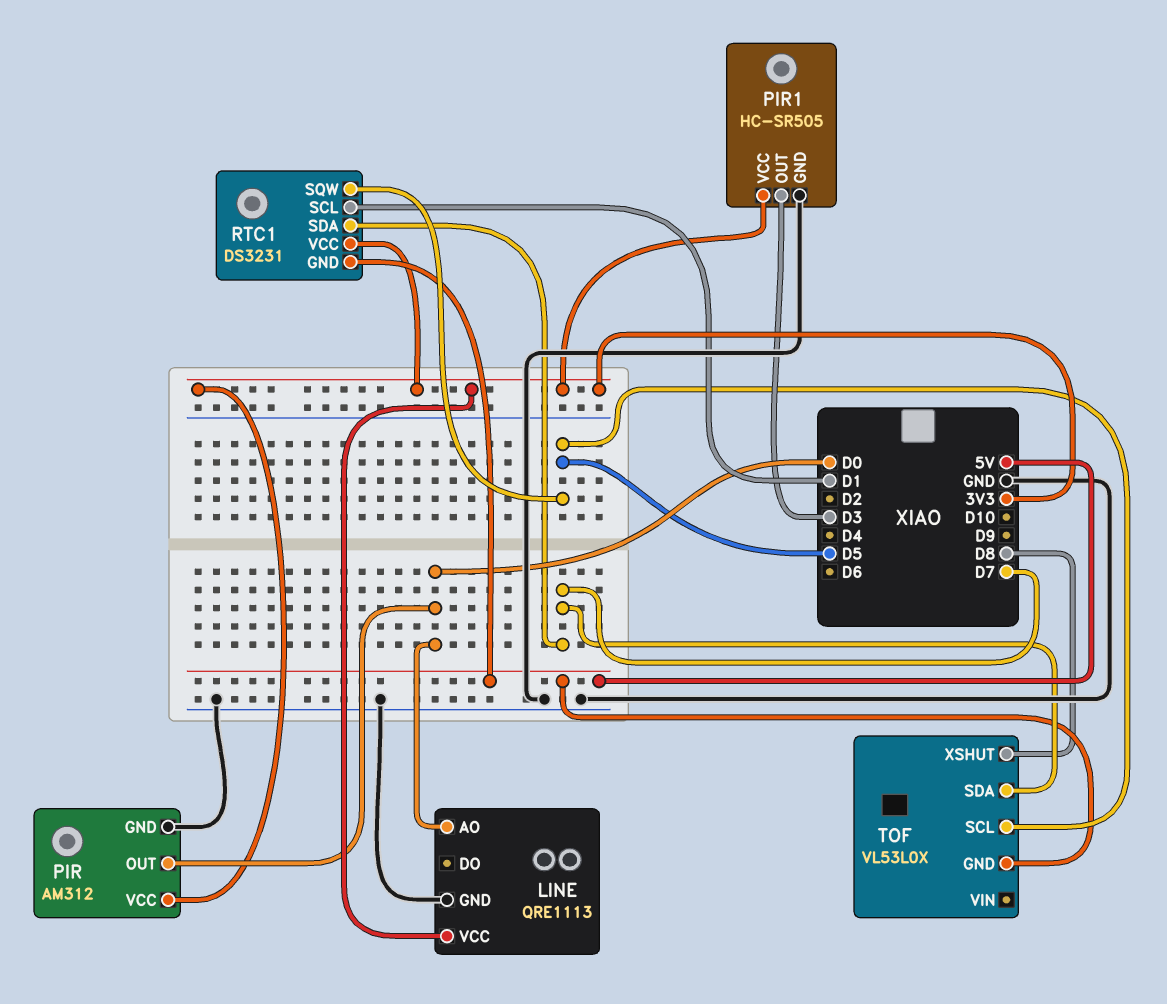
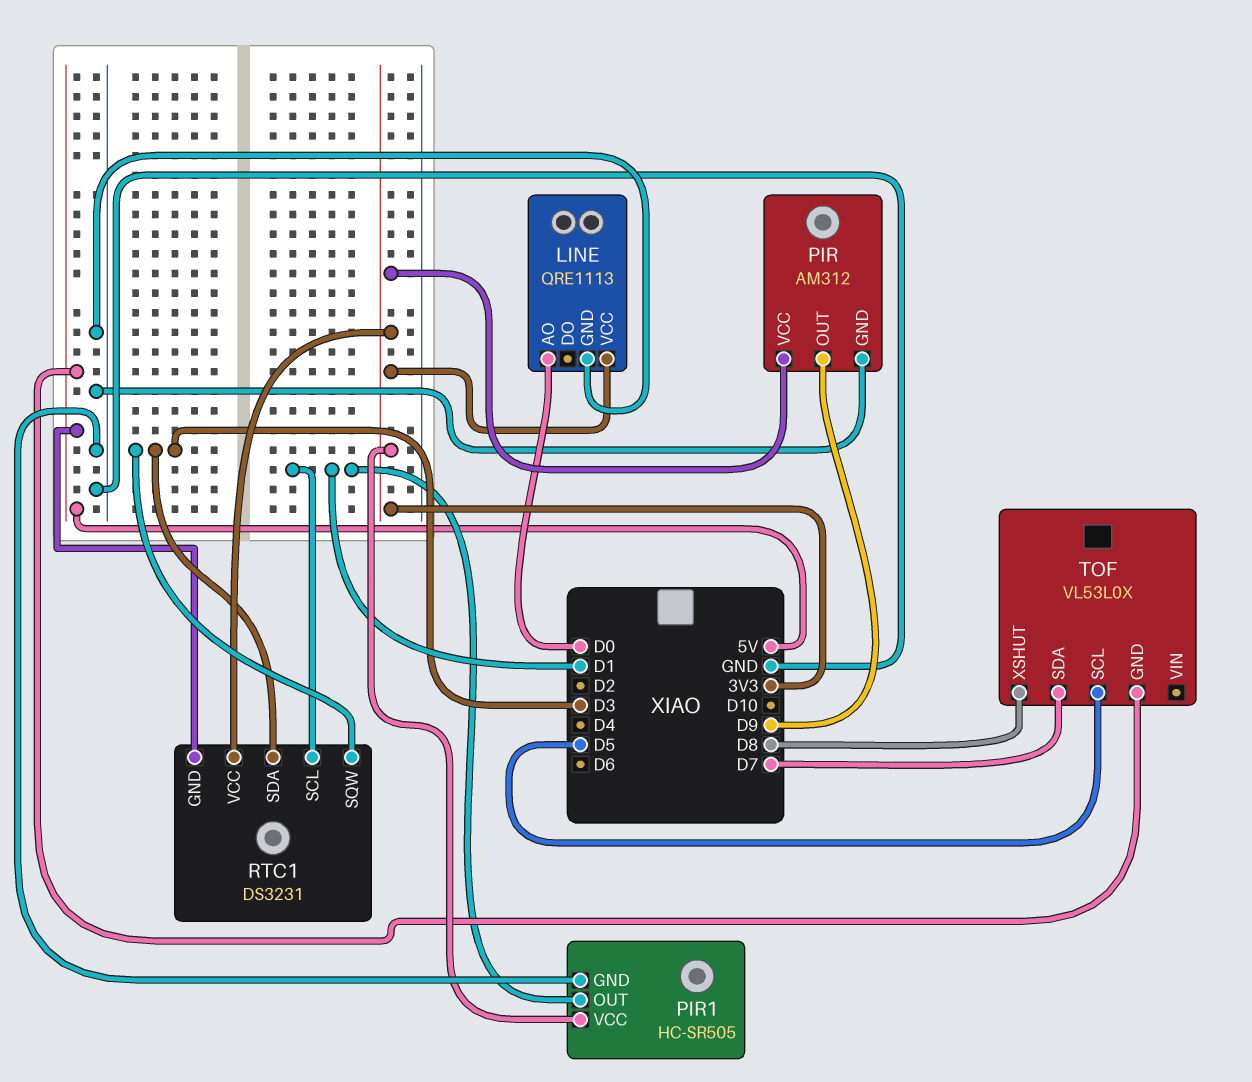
PIR pin OUT: D0 -> D9
PIR1 pin OUT: D3 -> D1
RTC1 pin SDA: D7 -> D3
RTC1 pin SQW: D5 -> D3

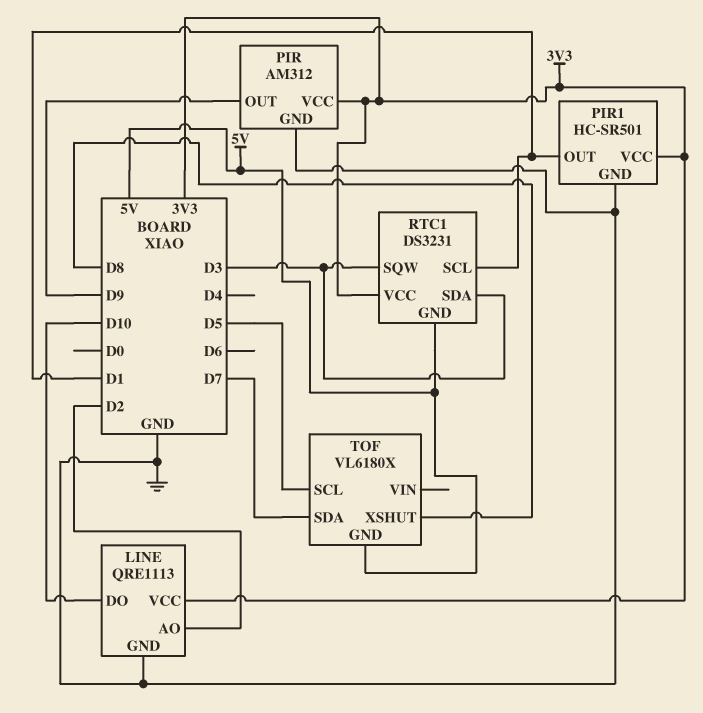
LINE pin AO: D0 -> D2
LINE pin DO: none -> D10
PIR1: HC-SR505 -> HC-SR501
TOF: VL53L0X -> VL6180X

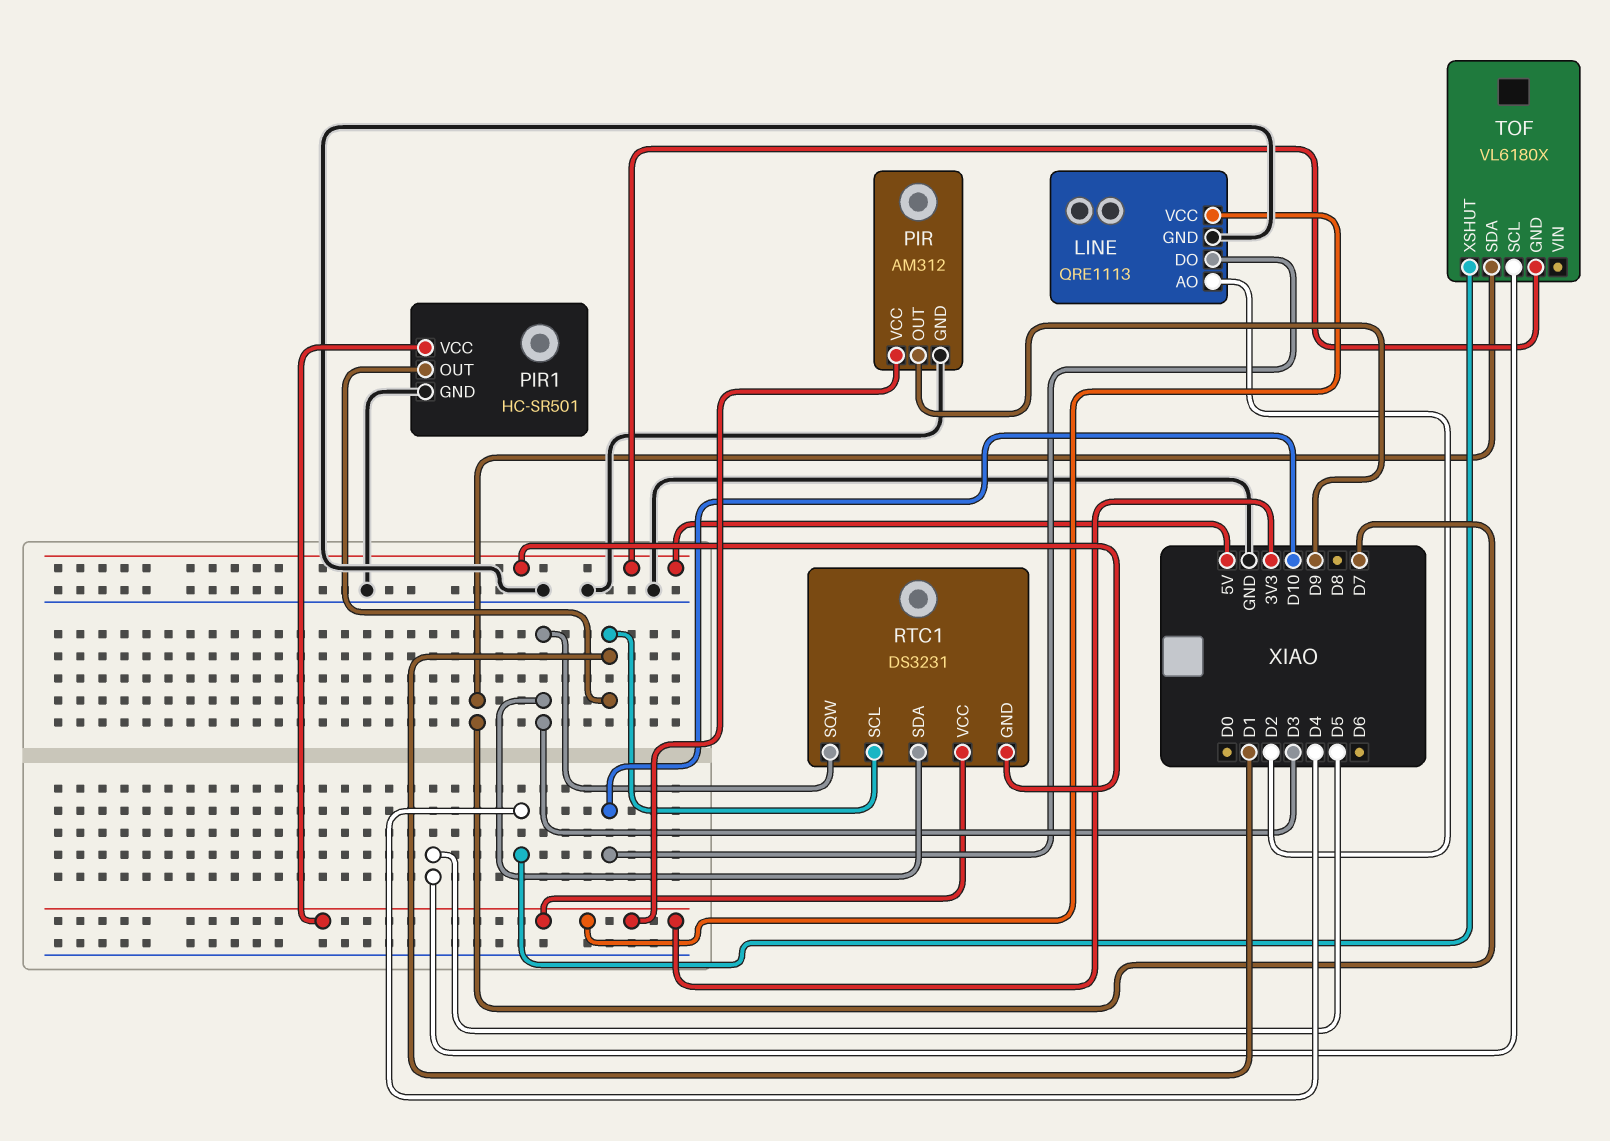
TOF pin XSHUT: D8 -> D4

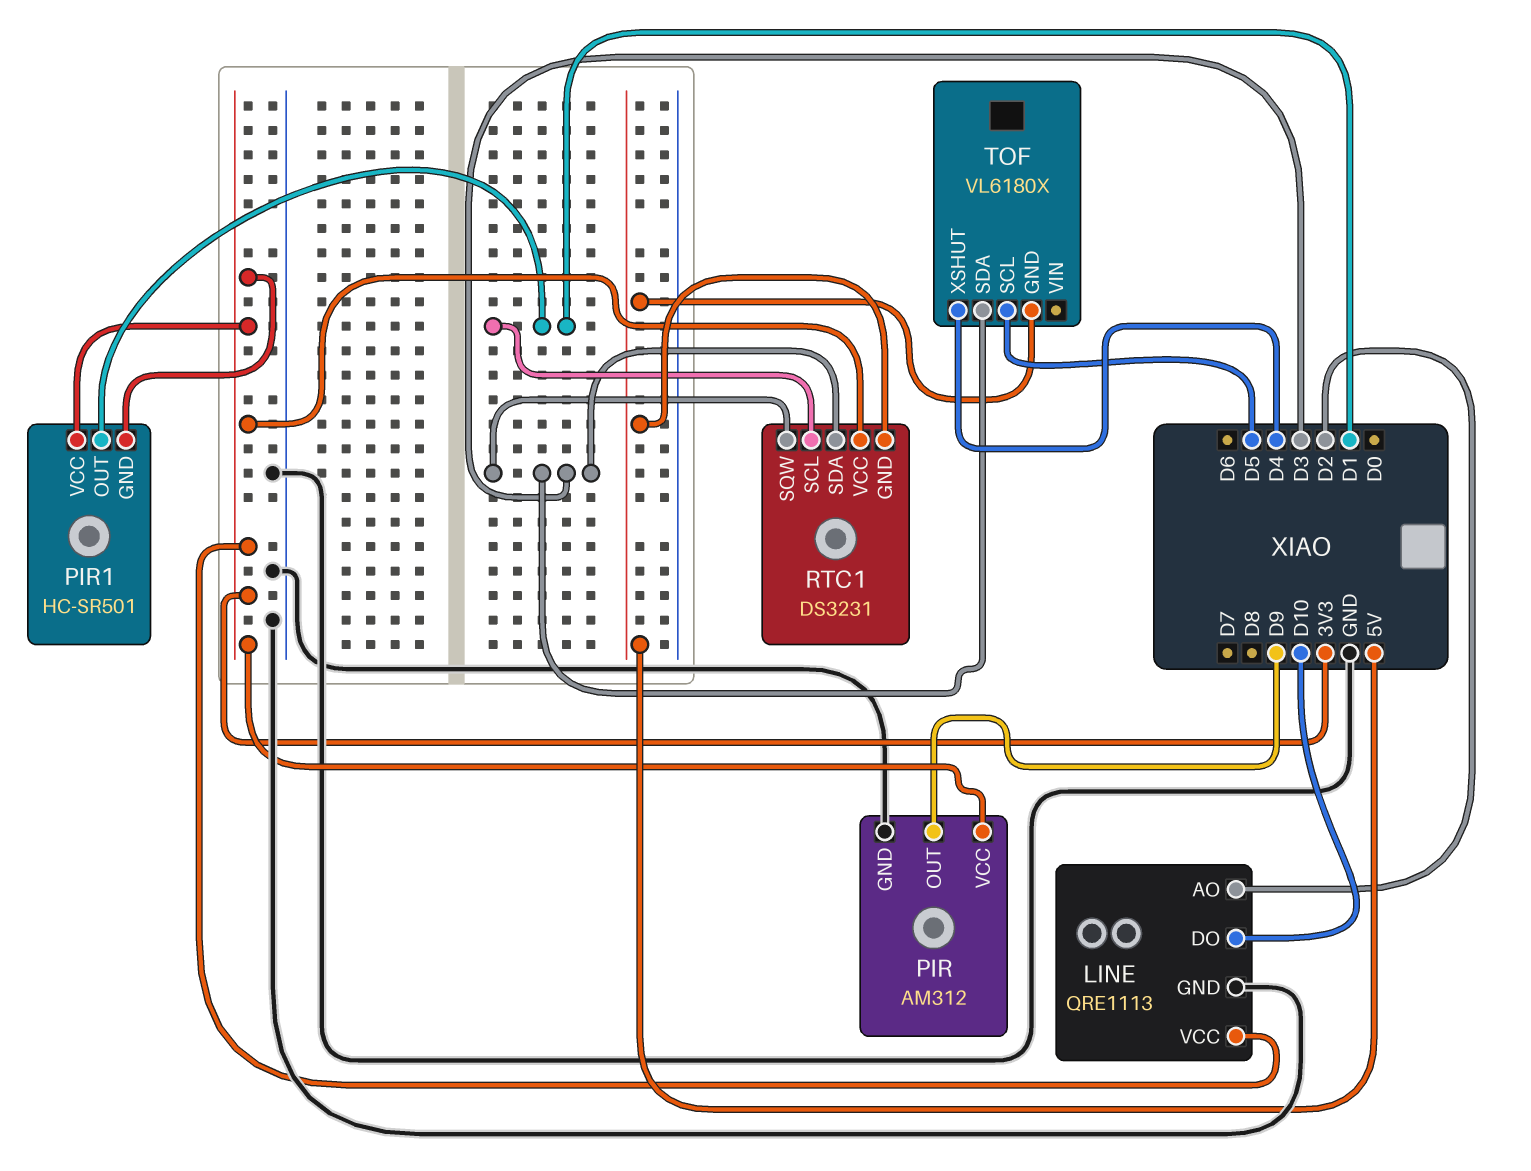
PIR1 pin GND: GND -> 3V3
TOF pin SDA: D7 -> D3

